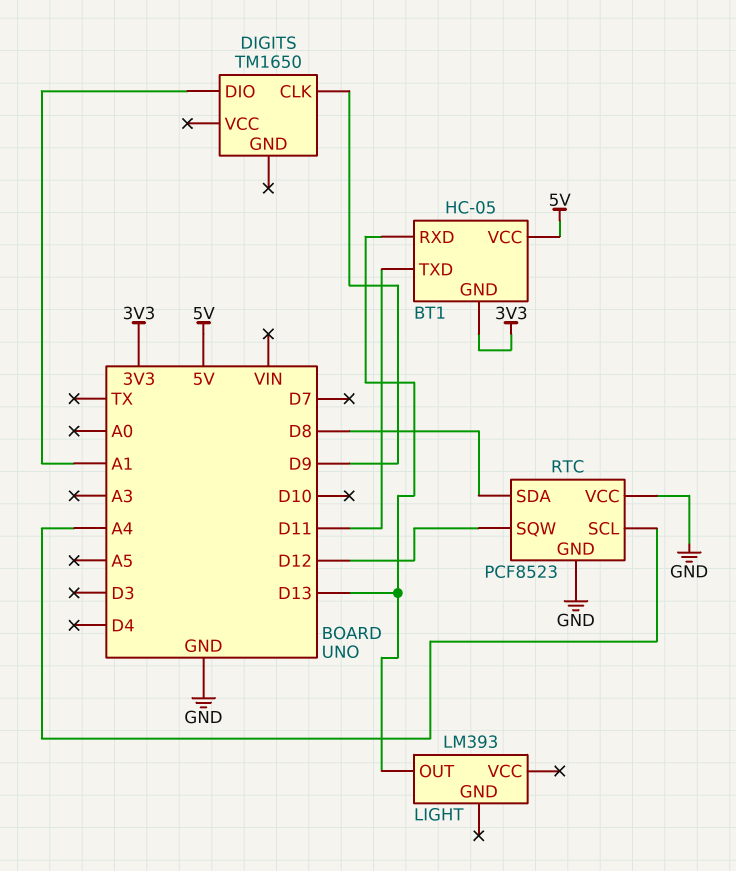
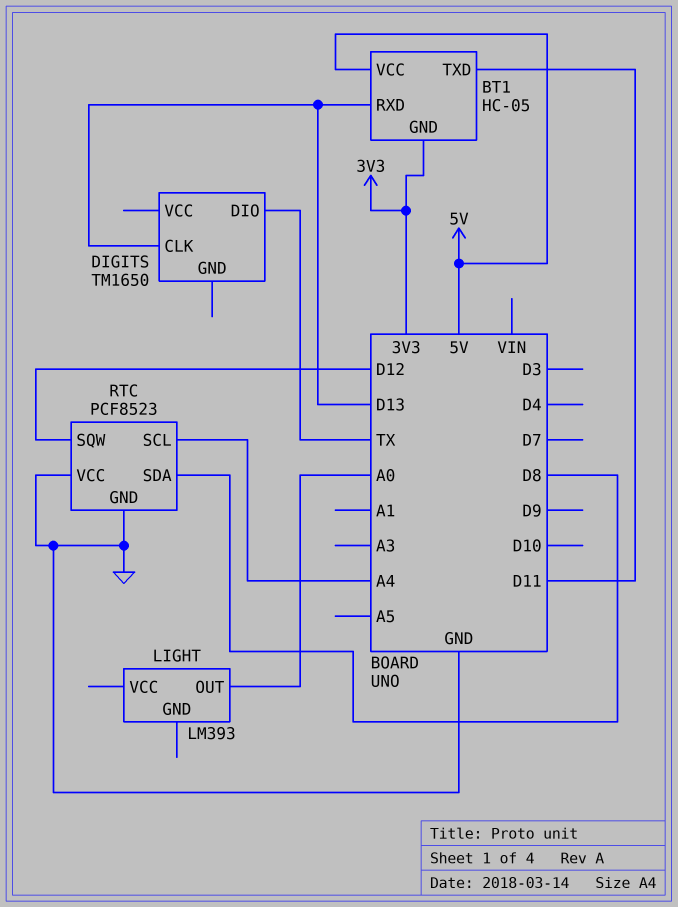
DIGITS pin CLK: D9 -> D13
DIGITS pin DIO: A1 -> TX
LIGHT pin OUT: D13 -> A0

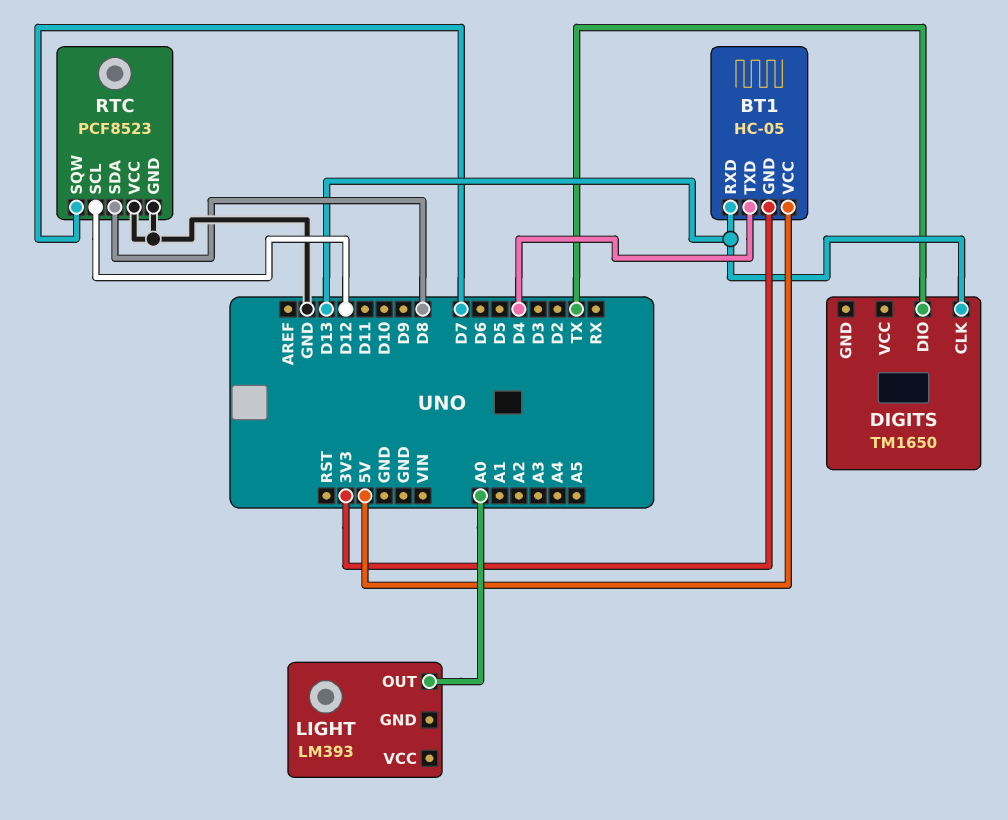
BT1 pin TXD: D11 -> D4
RTC pin SCL: A4 -> D12
RTC pin SQW: D12 -> D7

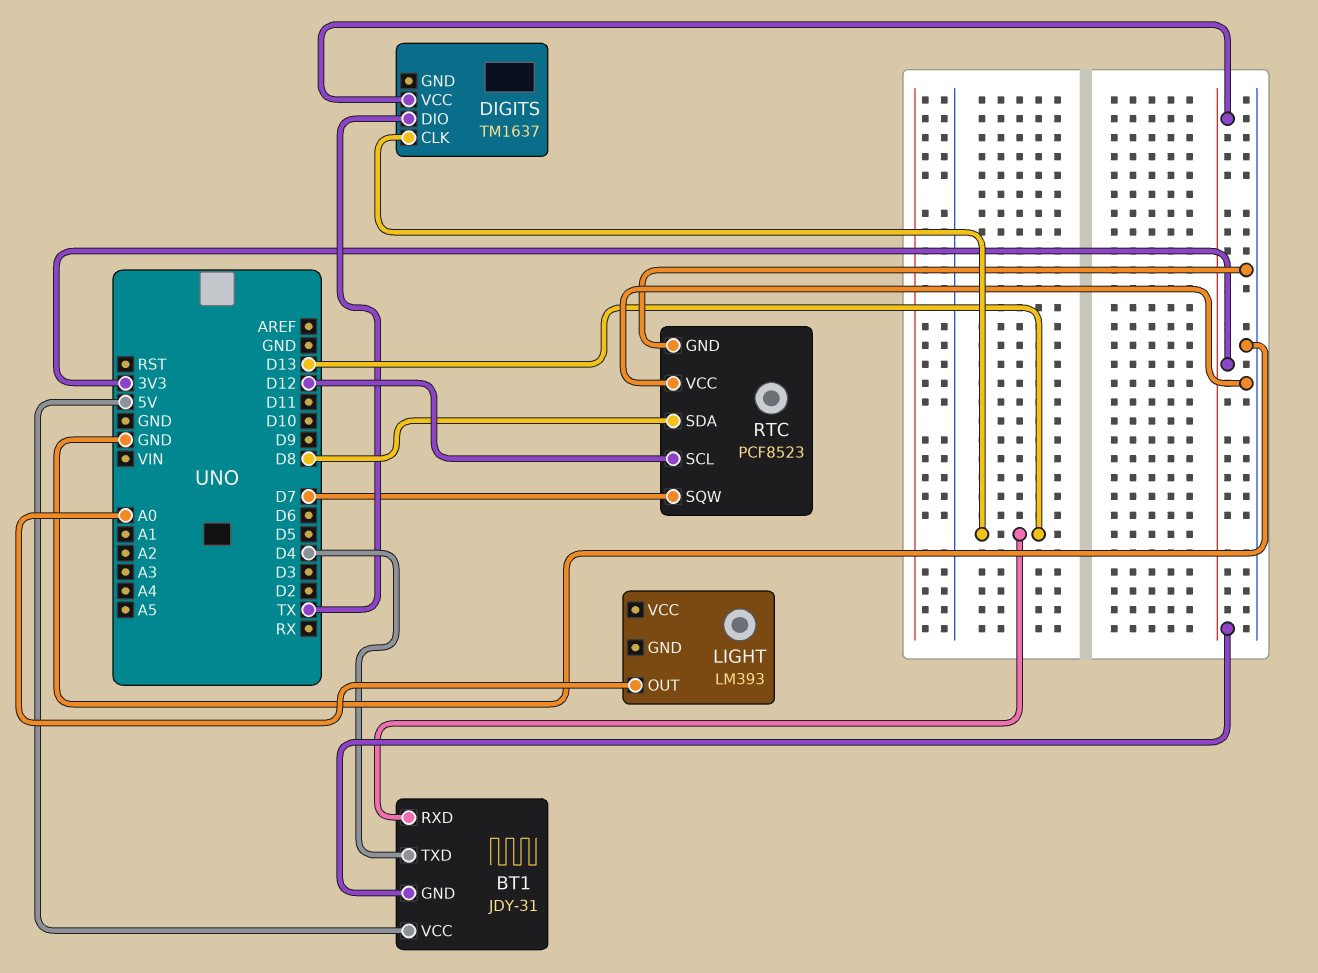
BT1: HC-05 -> JDY-31
DIGITS: TM1650 -> TM1637
DIGITS pin VCC: none -> 3V3

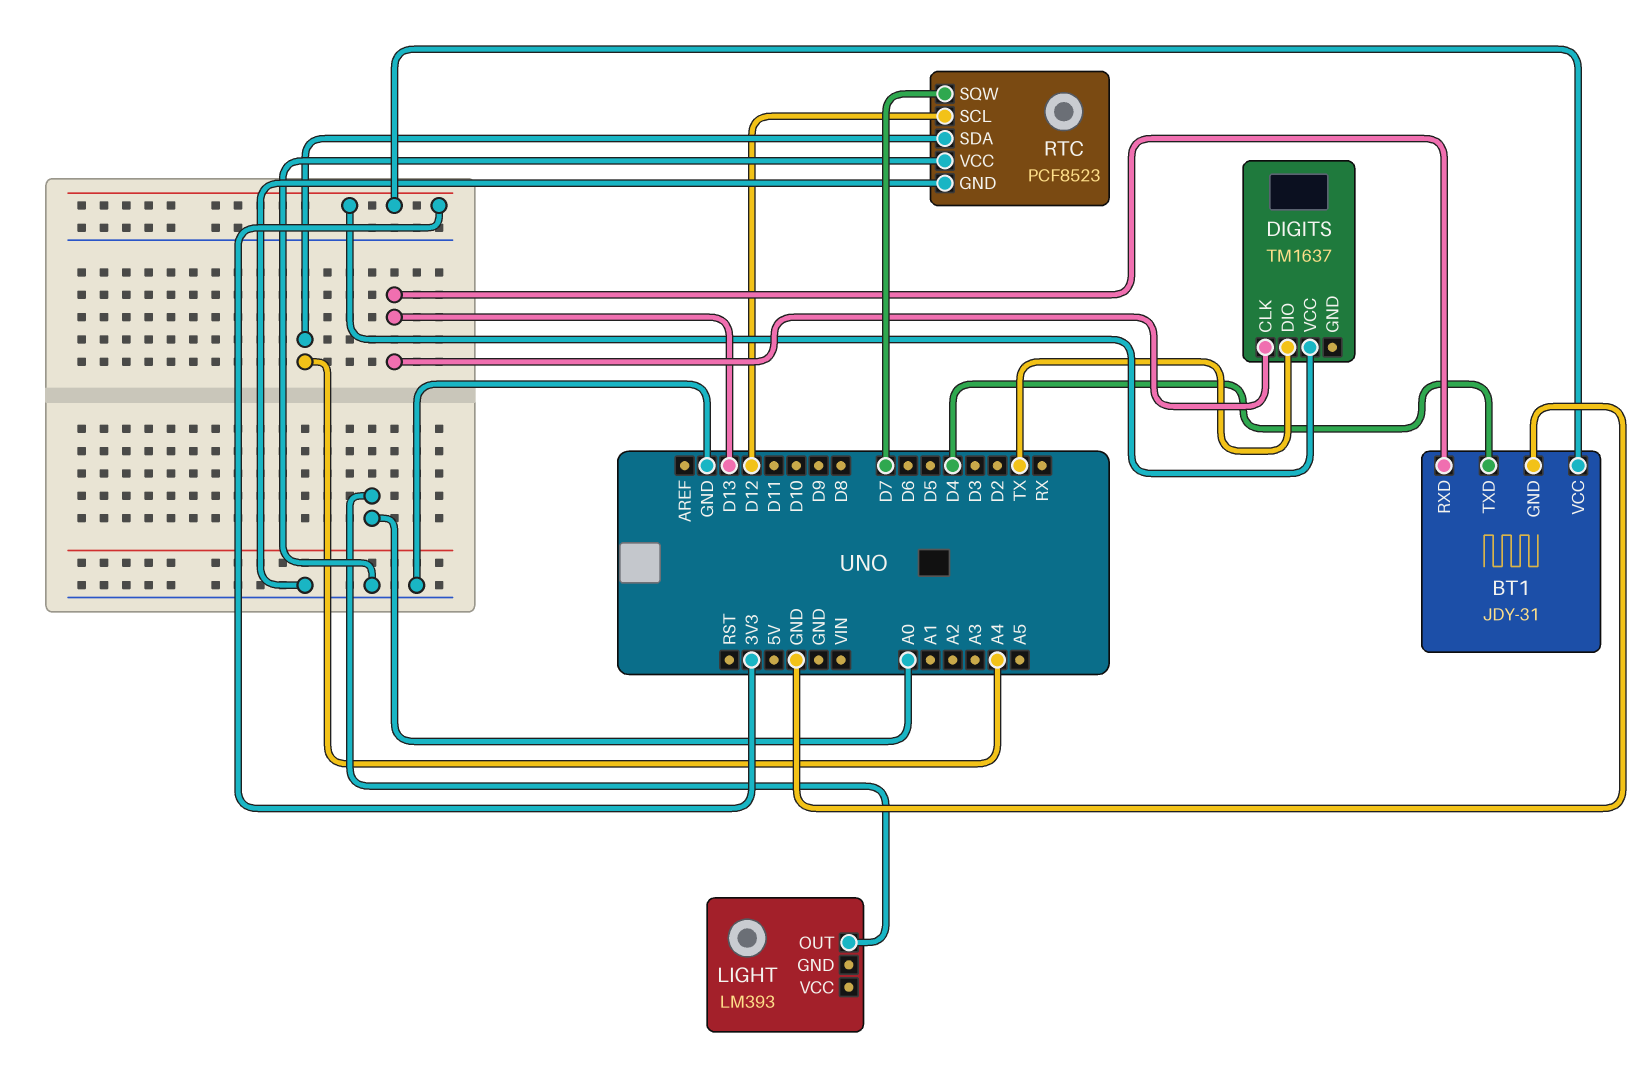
BT1 pin GND: 3V3 -> GND
BT1 pin VCC: 5V -> 3V3
RTC pin SDA: D8 -> A4

